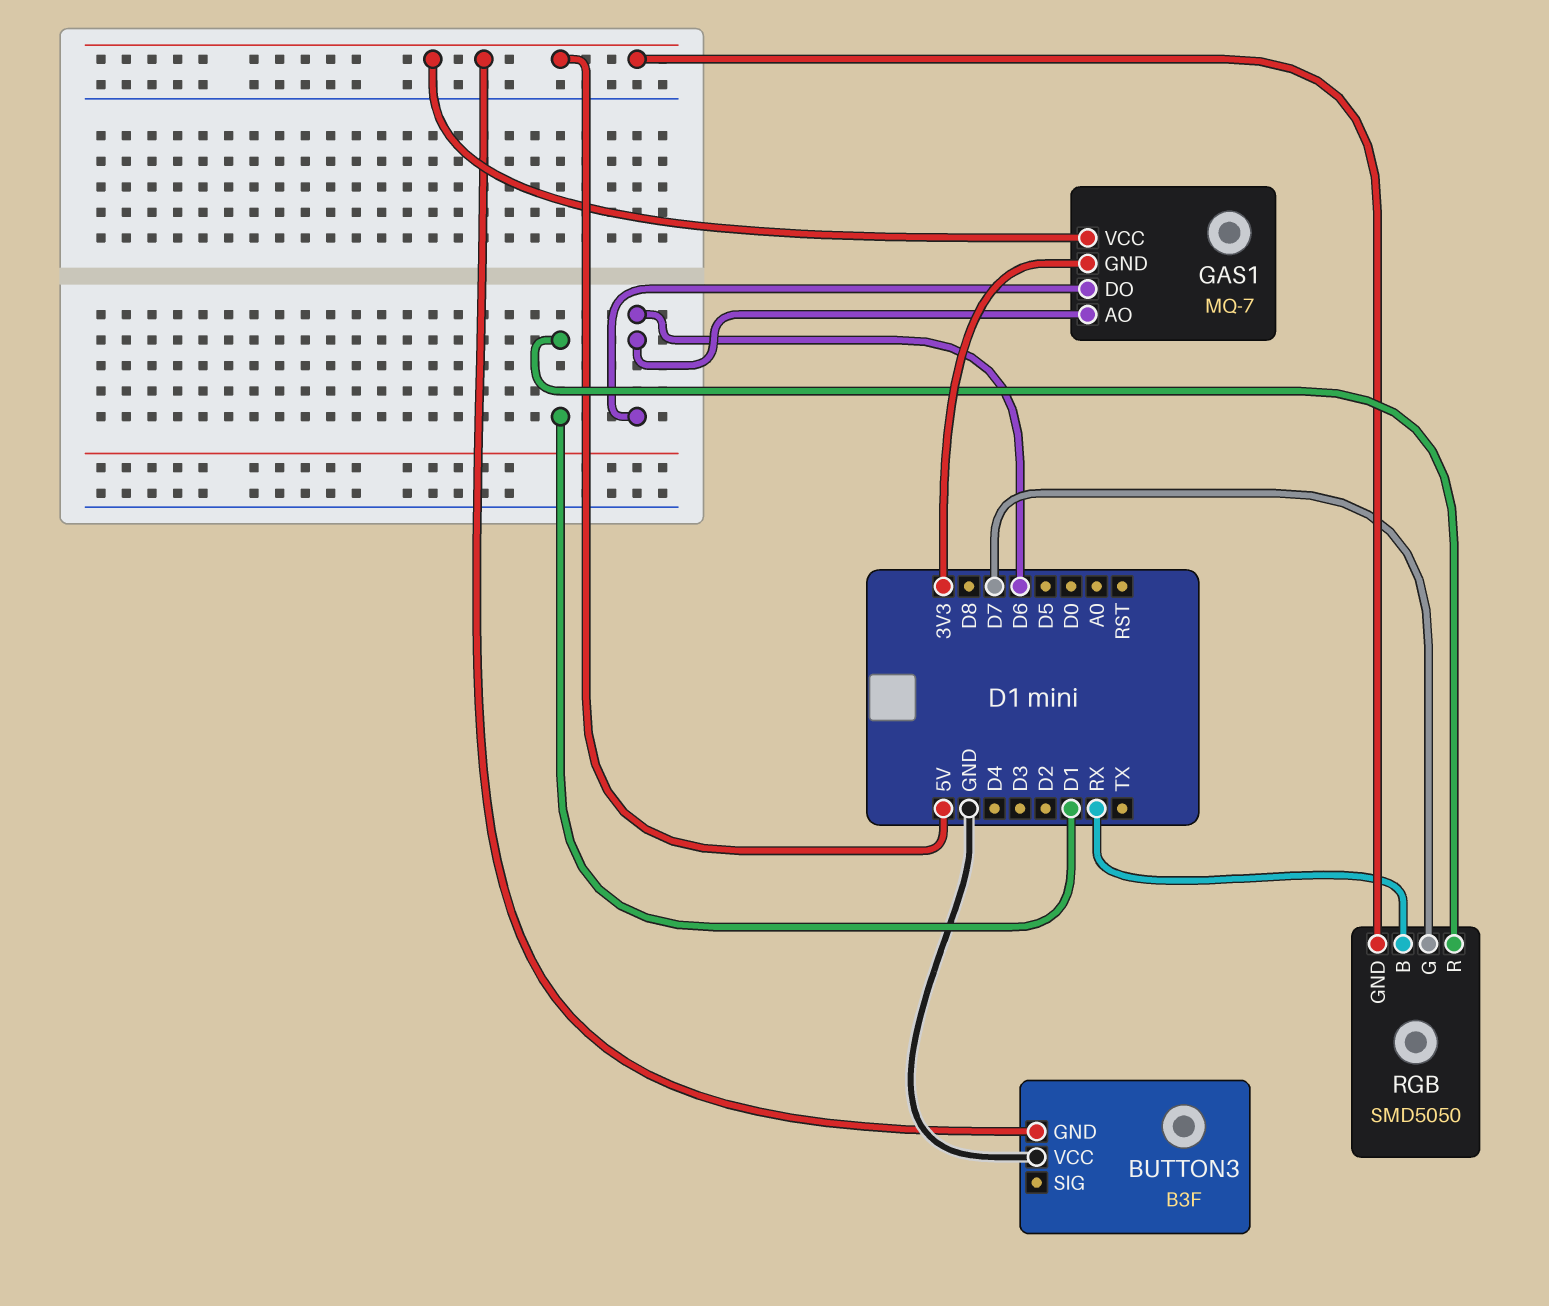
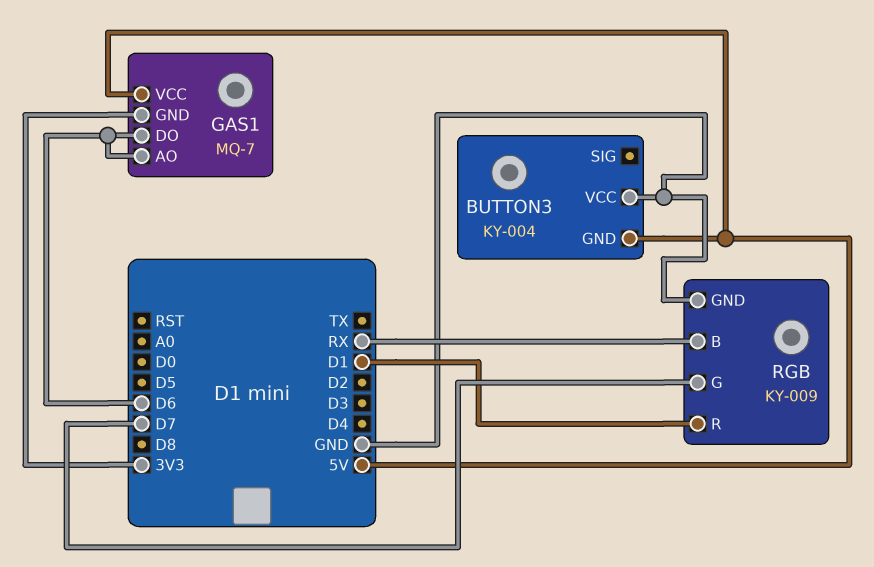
BUTTON3: B3F -> KY-004
RGB: SMD5050 -> KY-009
RGB pin GND: 5V -> GND

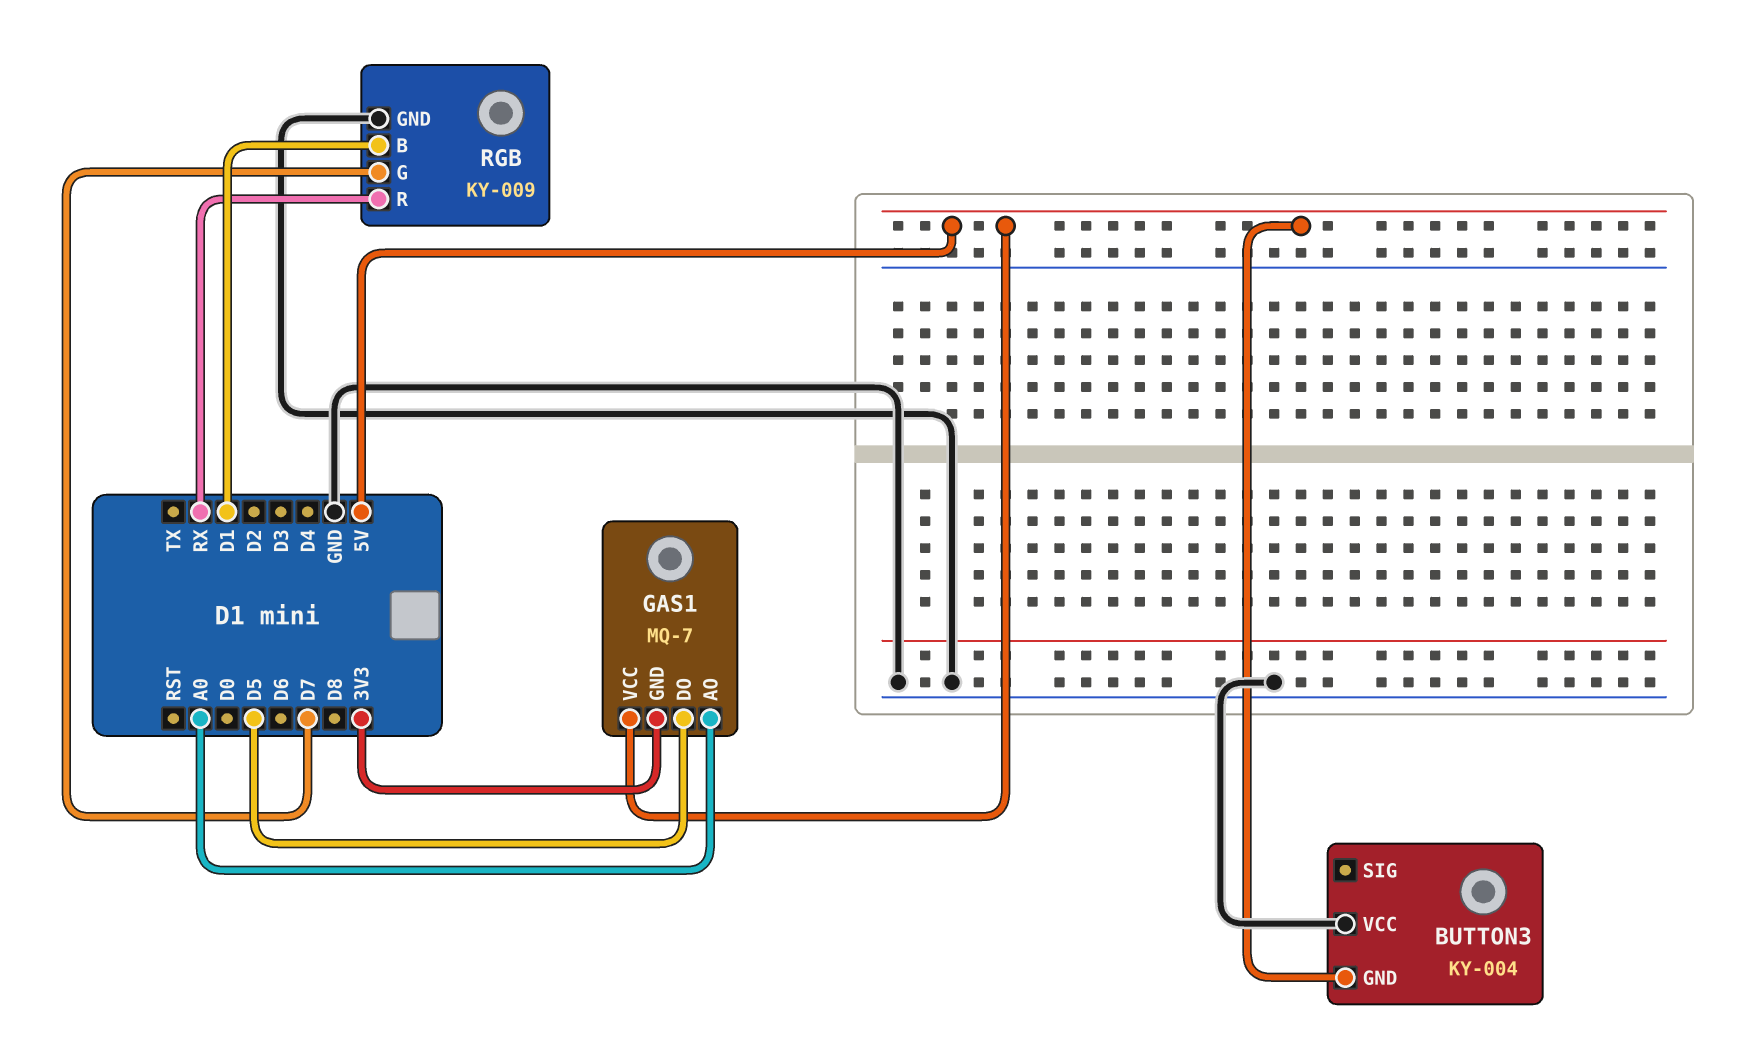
GAS1 pin AO: D6 -> A0
GAS1 pin DO: D6 -> D5
RGB pin B: RX -> D1
RGB pin R: D1 -> RX

